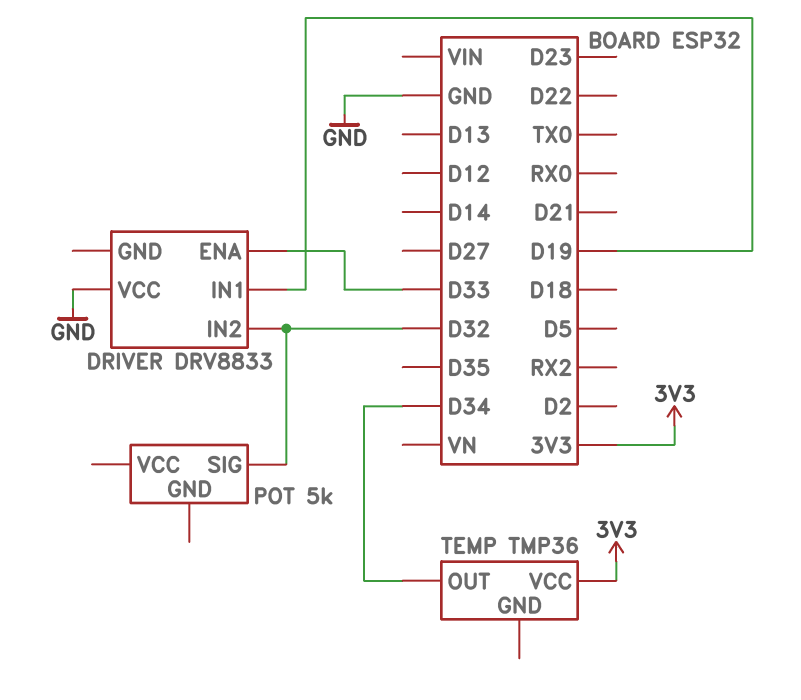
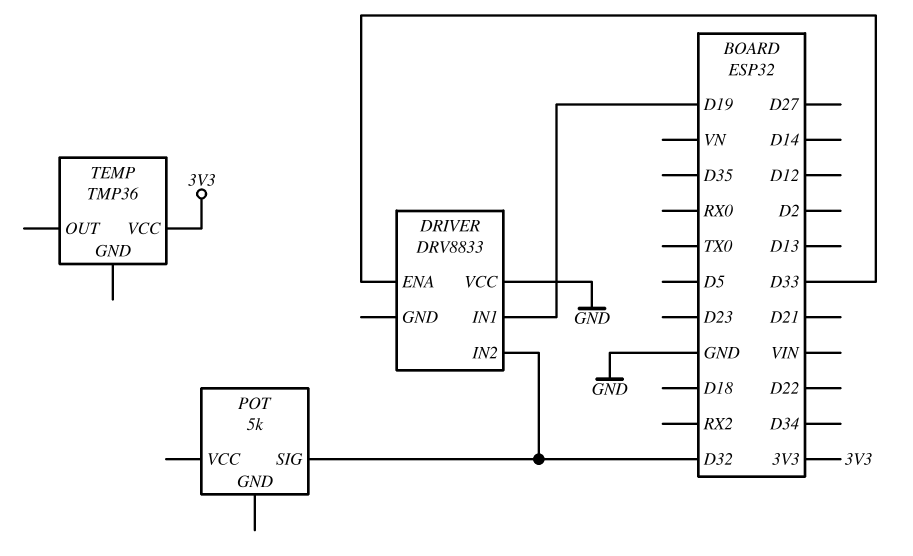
TEMP pin OUT: D34 -> none

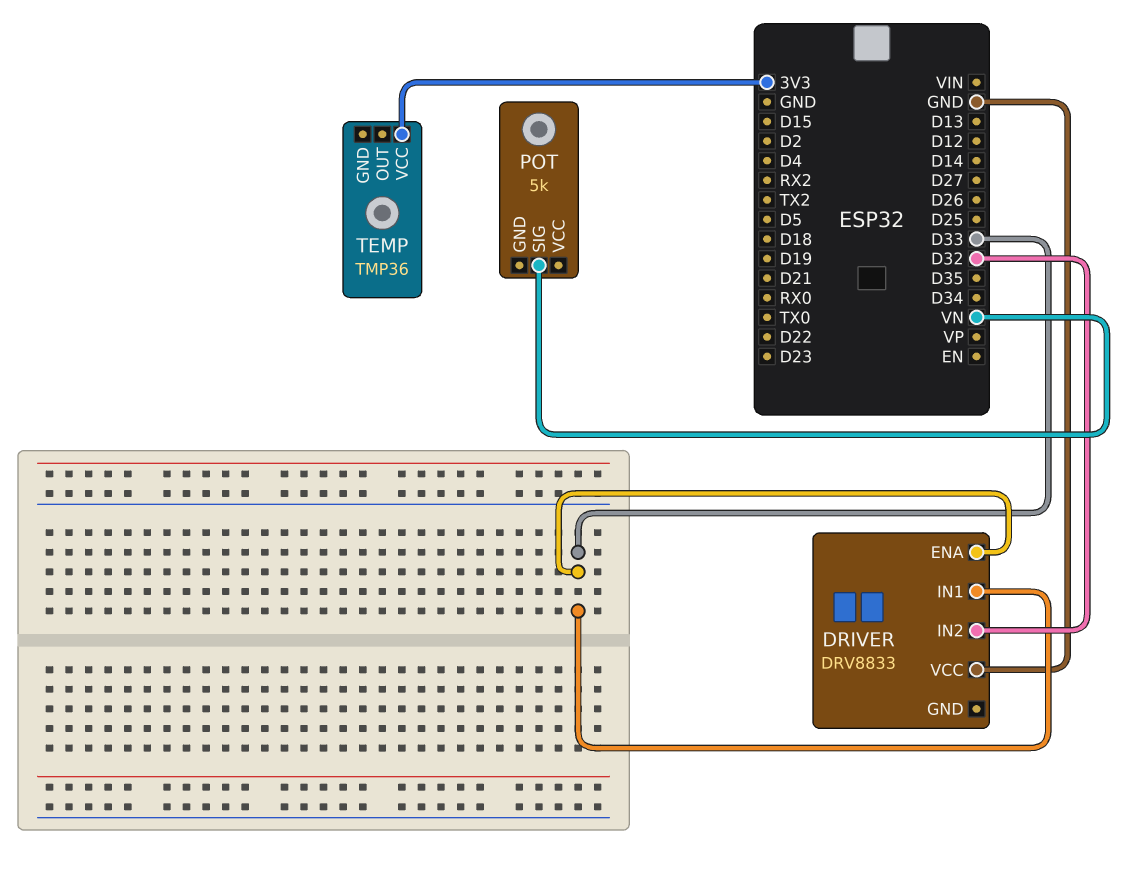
DRIVER pin IN1: D19 -> D33
POT pin SIG: D32 -> VN

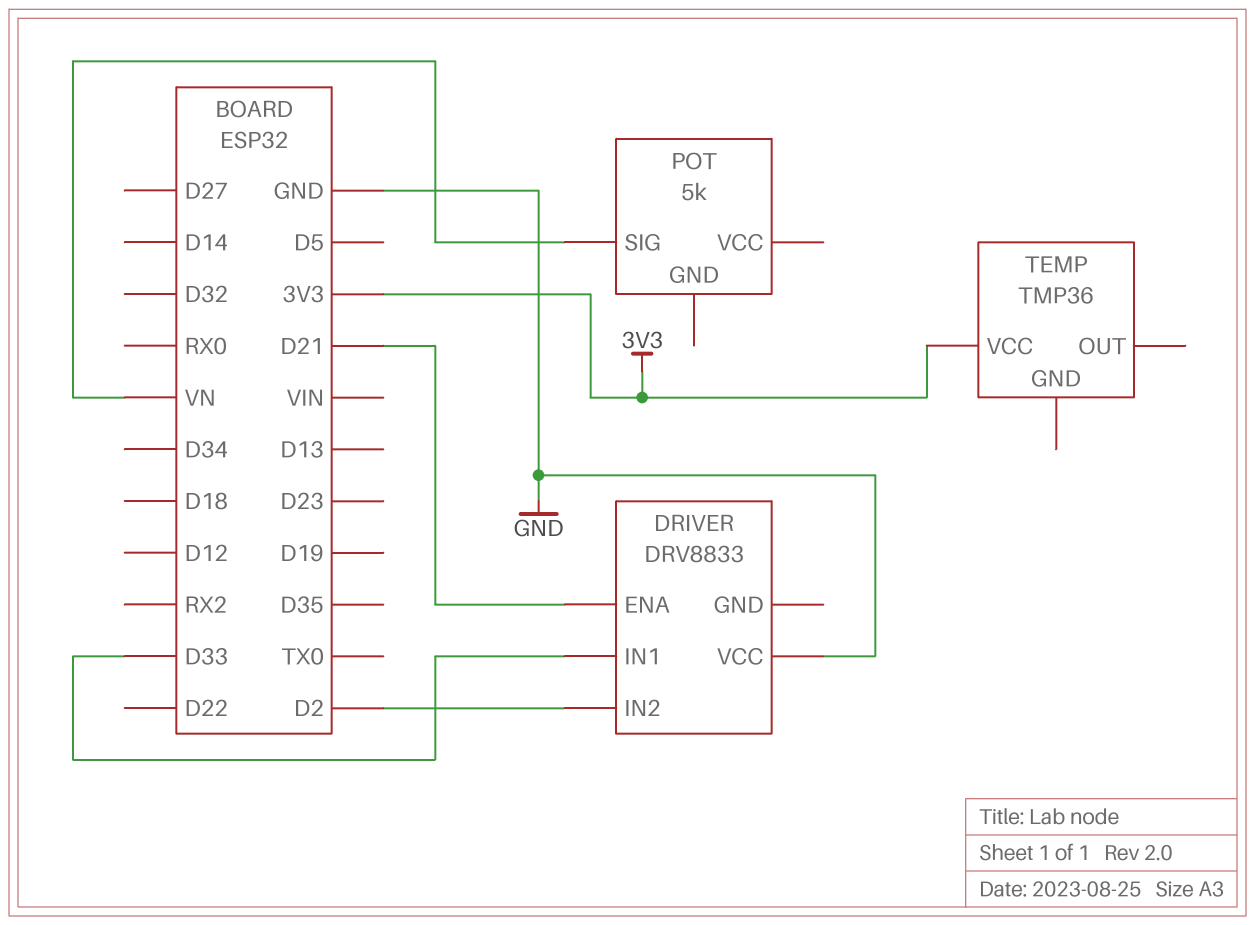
DRIVER pin ENA: D33 -> D21
DRIVER pin IN2: D32 -> D2

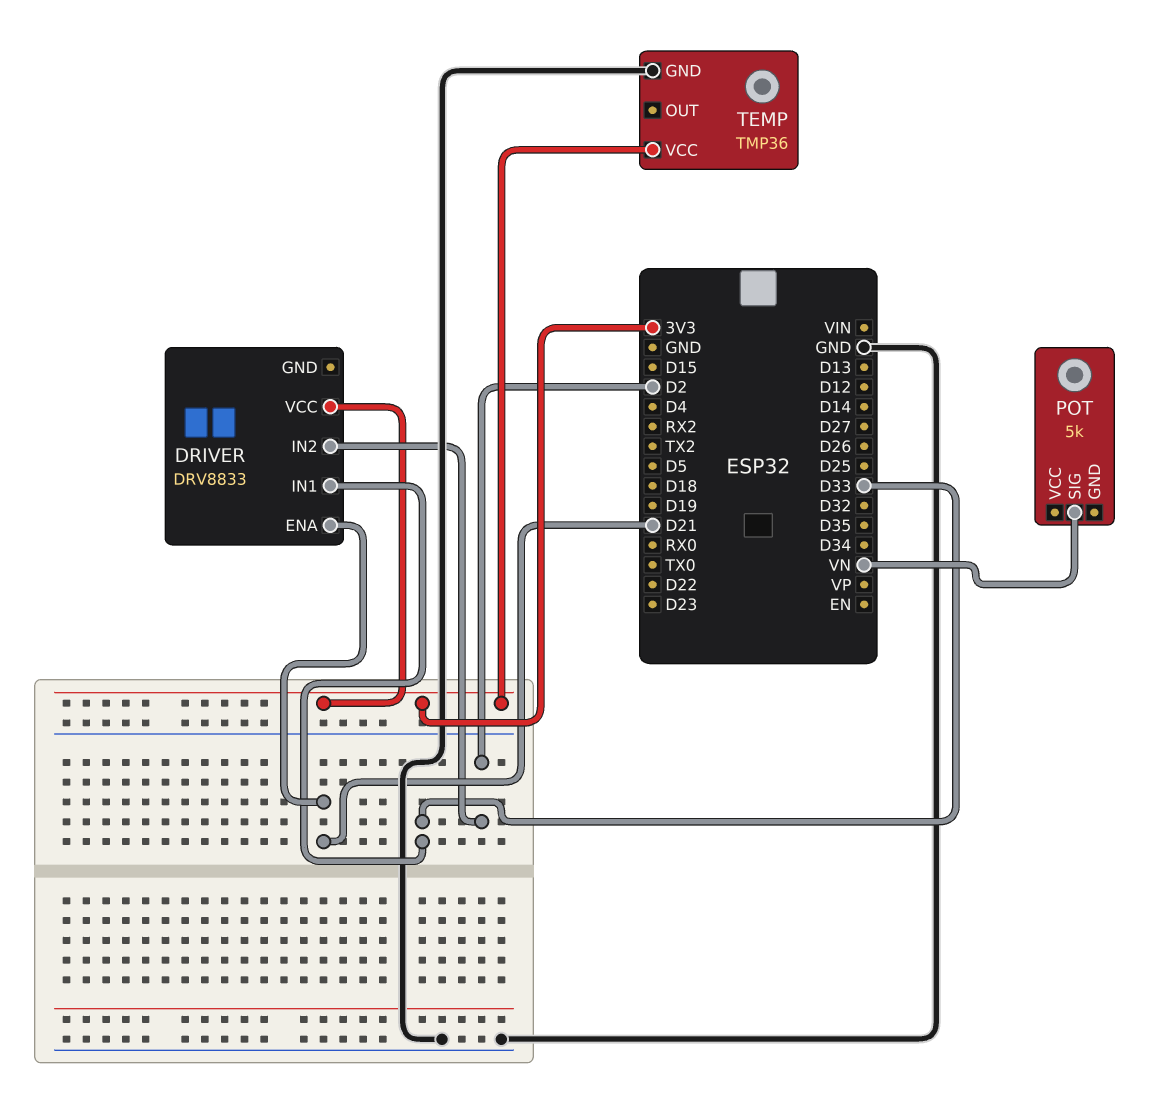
DRIVER pin VCC: GND -> 3V3
TEMP pin GND: none -> GND

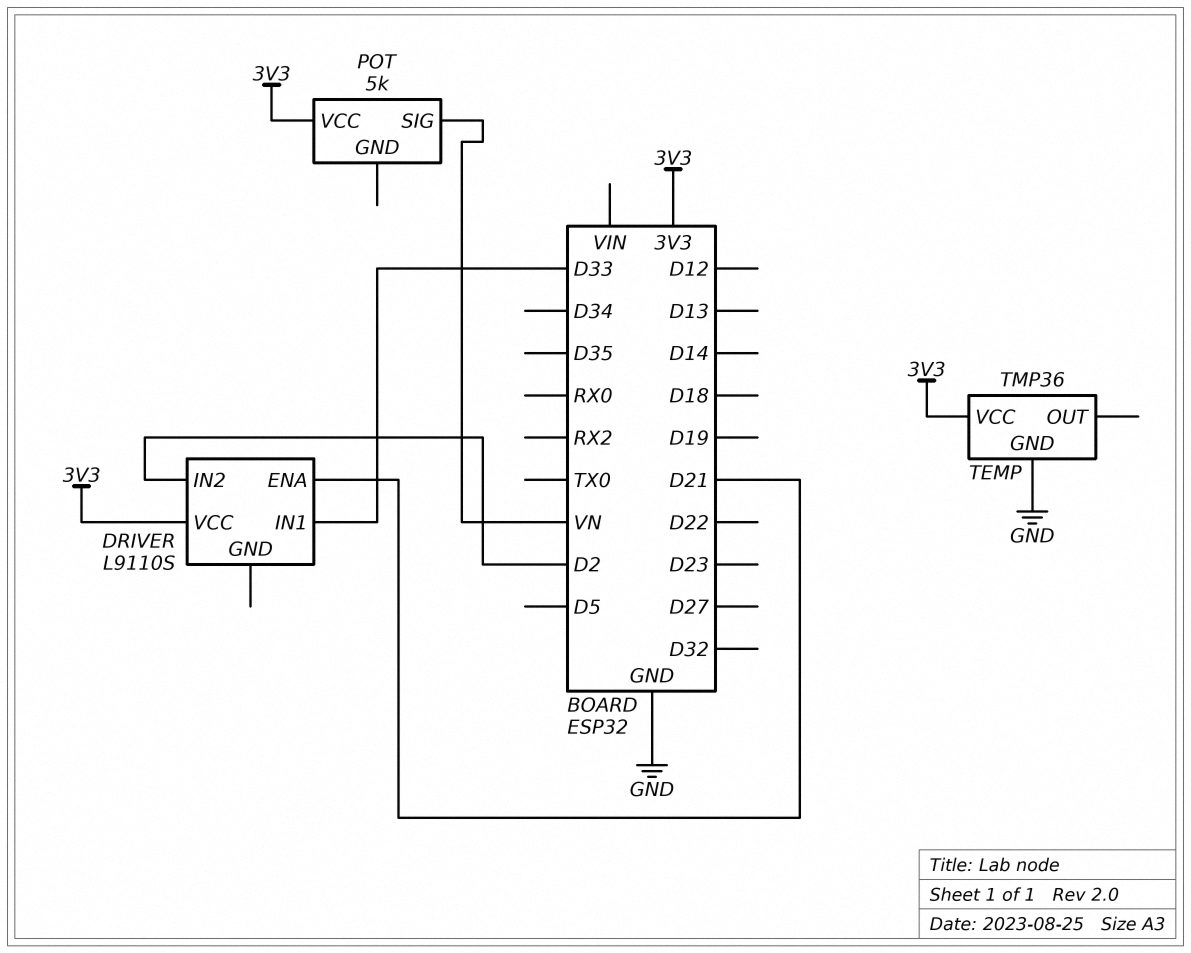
DRIVER: DRV8833 -> L9110S
POT pin VCC: none -> 3V3

